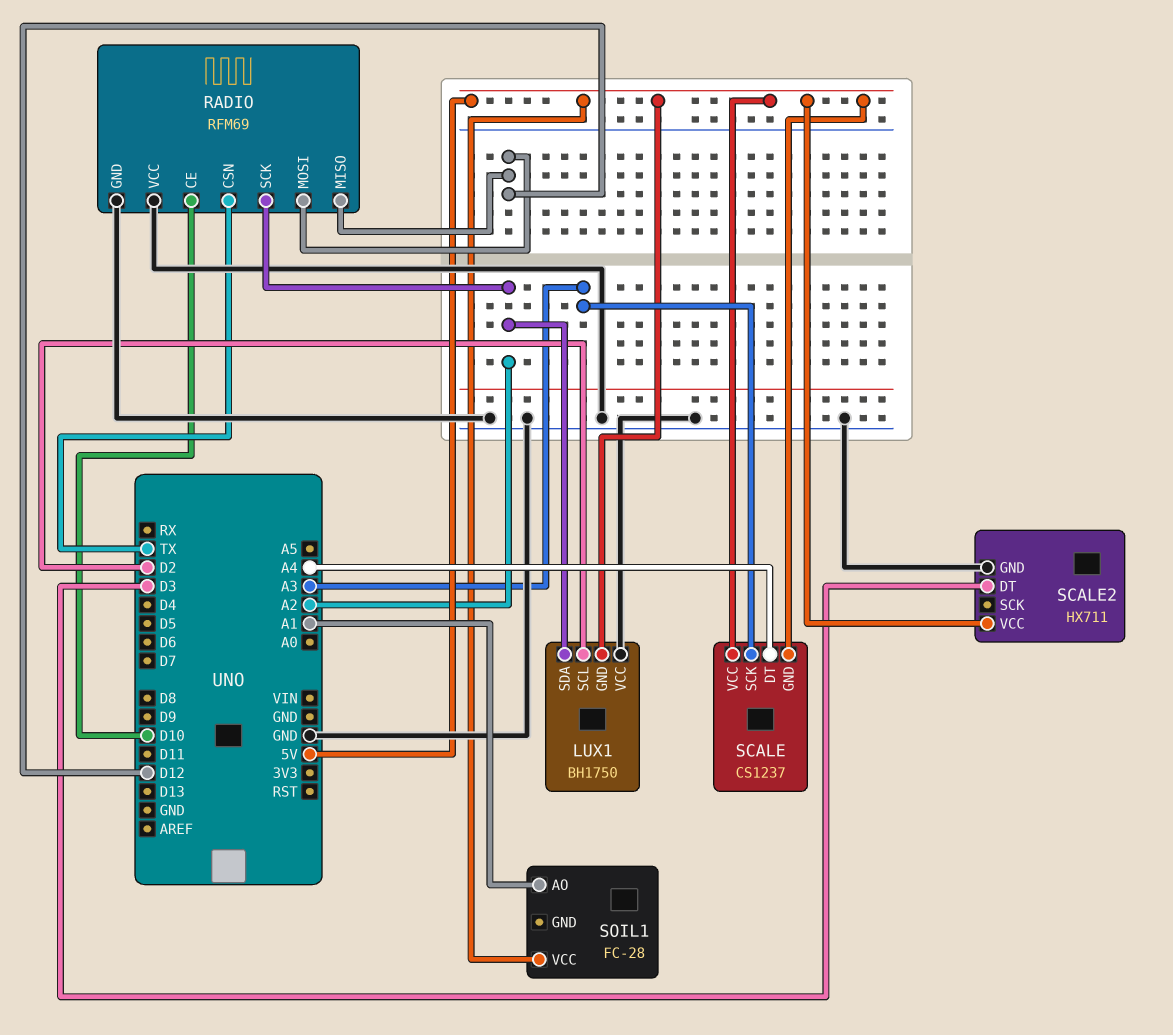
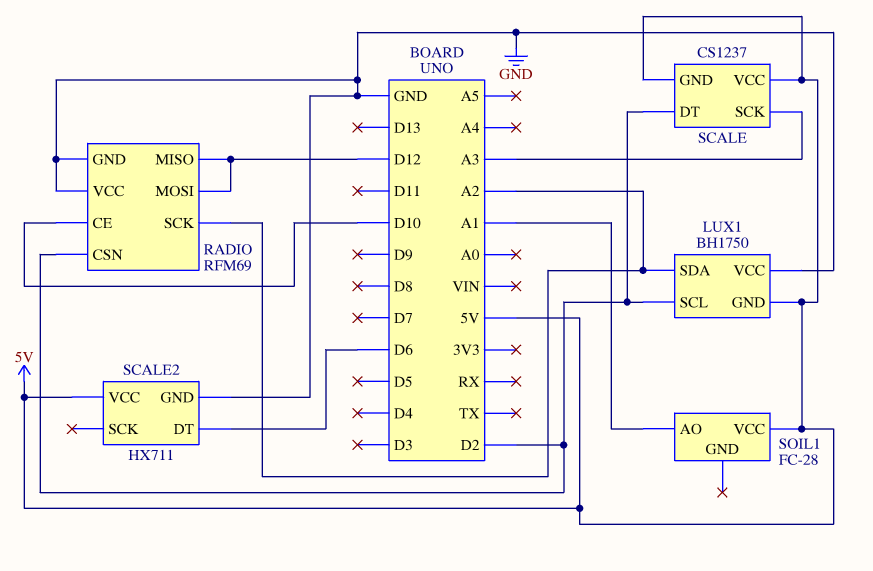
RADIO pin CSN: TX -> D2
SCALE pin DT: A4 -> D2
SCALE2 pin DT: D3 -> D6

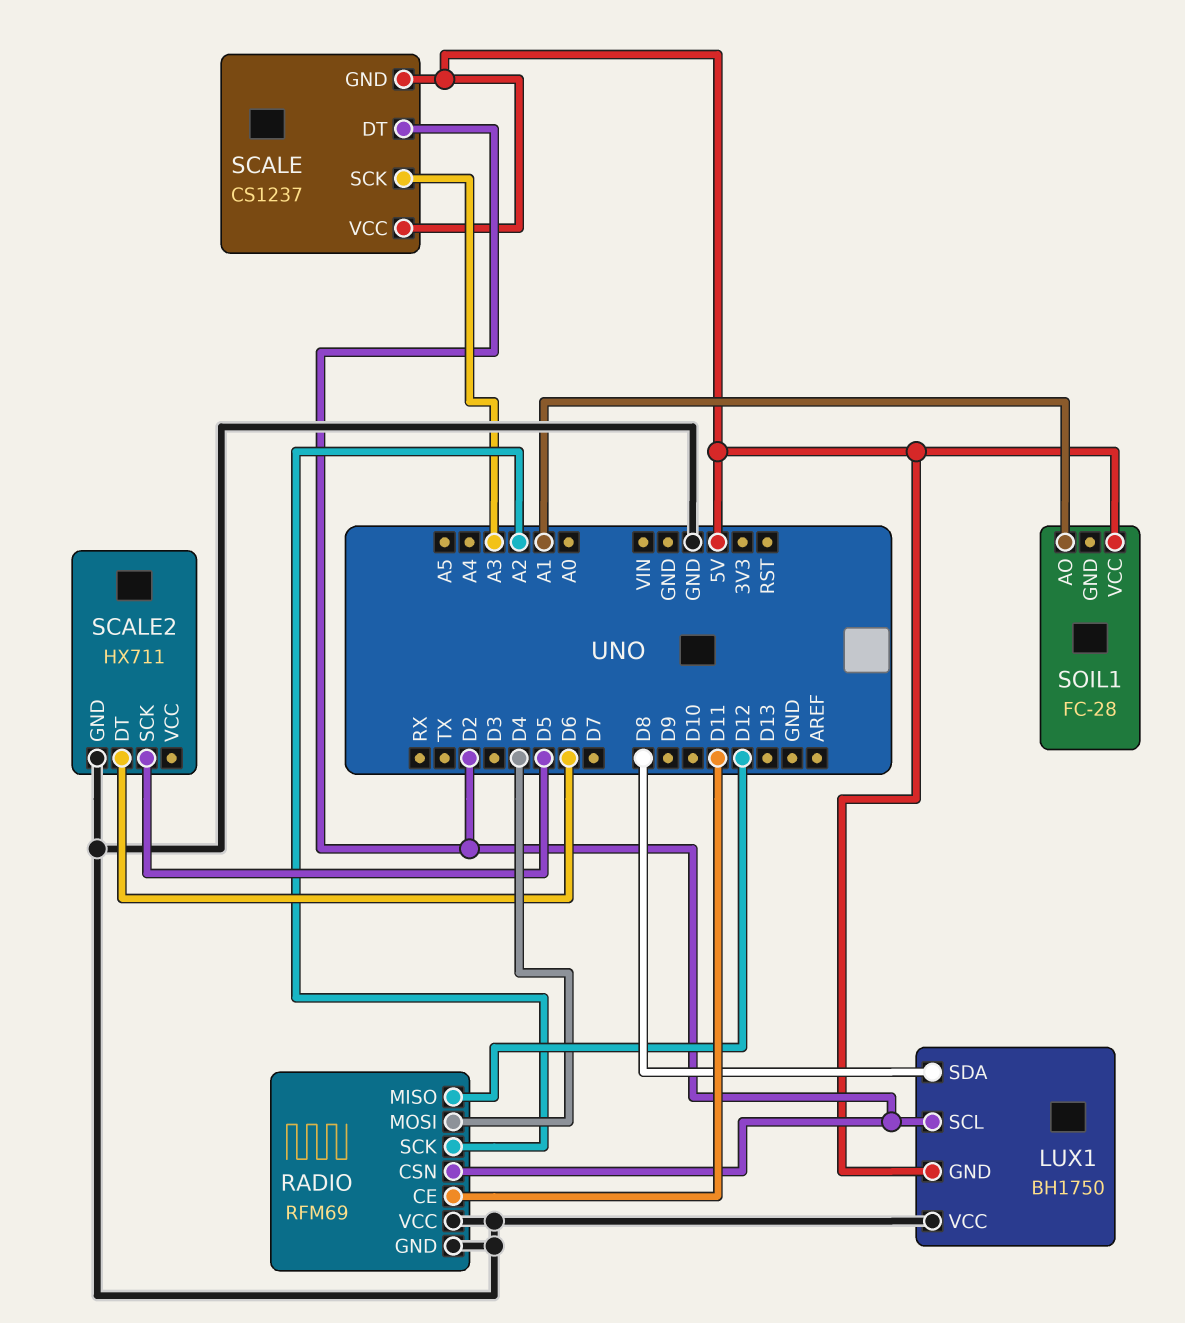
LUX1 pin SDA: A2 -> D8
RADIO pin CE: D10 -> D11
RADIO pin MOSI: D12 -> D4
SCALE2 pin SCK: none -> D5
SCALE2 pin VCC: 5V -> none

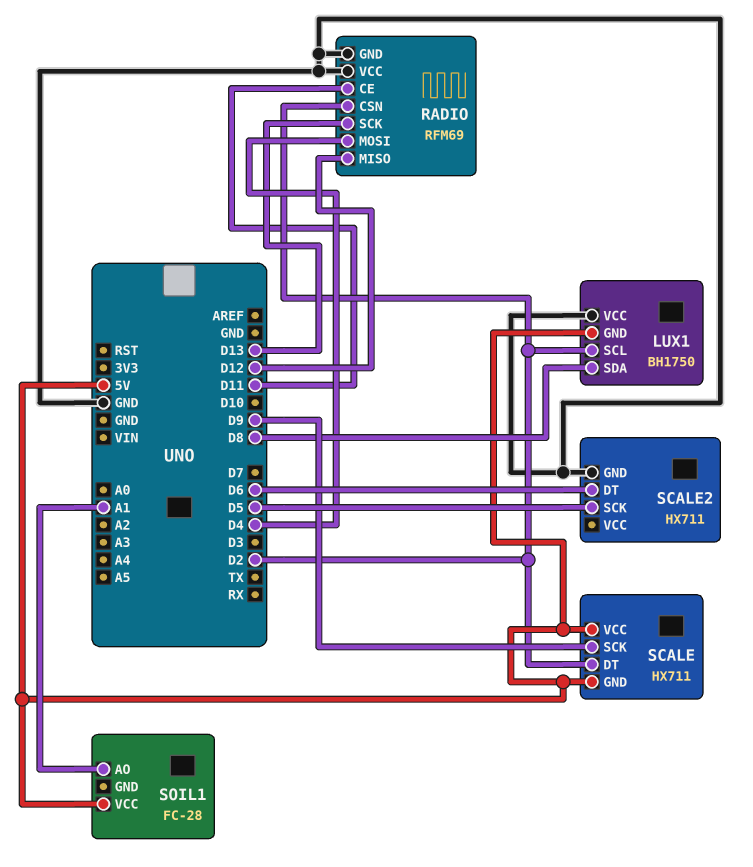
RADIO pin SCK: A2 -> D13
SCALE: CS1237 -> HX711
SCALE pin SCK: A3 -> D9

